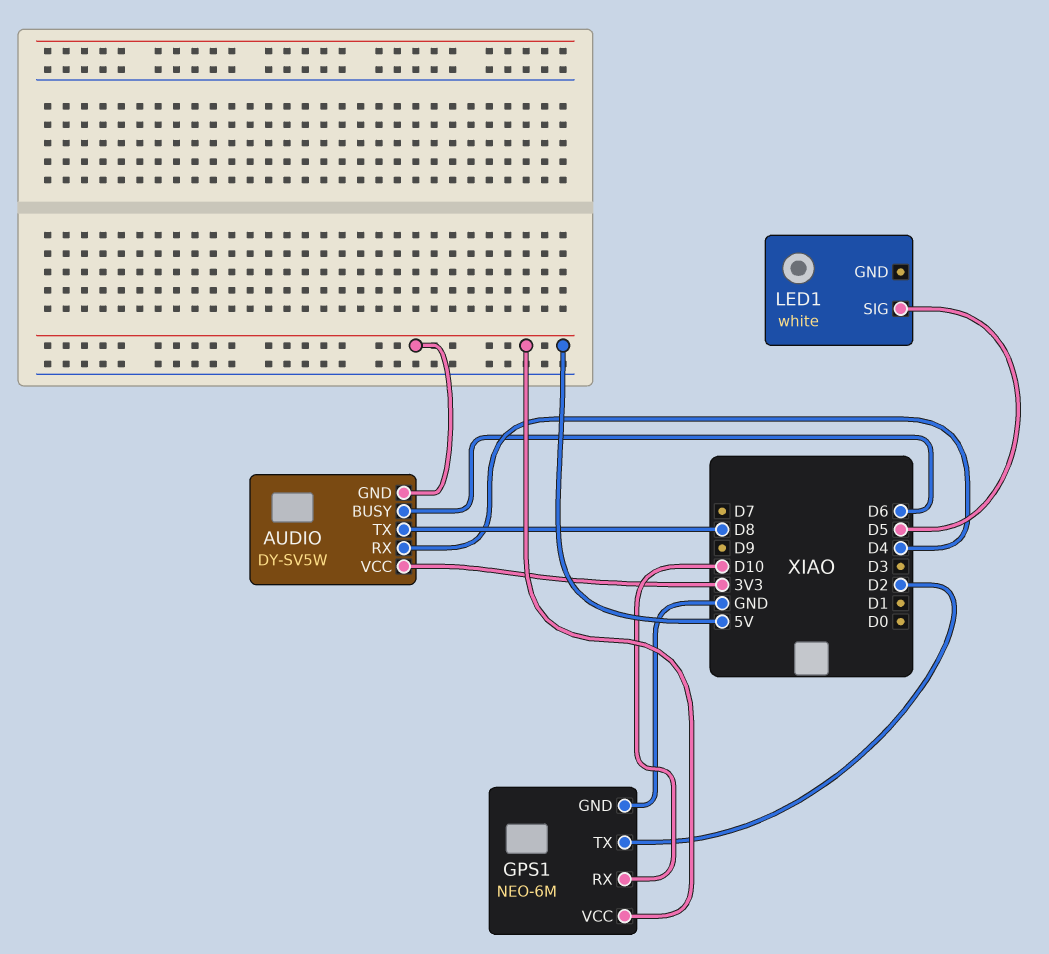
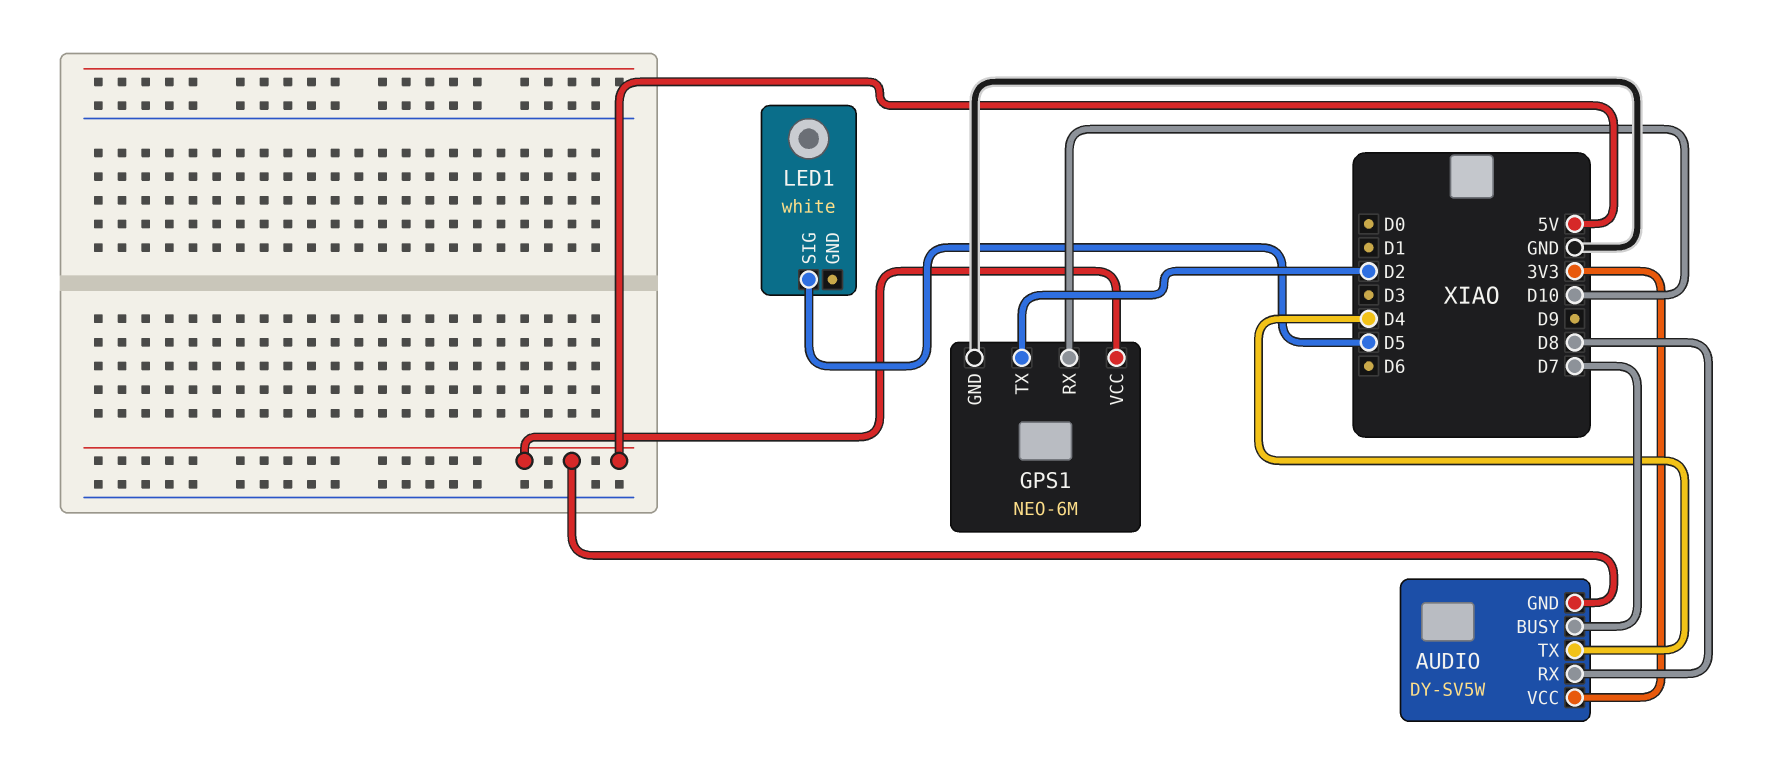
AUDIO pin BUSY: D6 -> D7
AUDIO pin RX: D4 -> D8
AUDIO pin TX: D8 -> D4

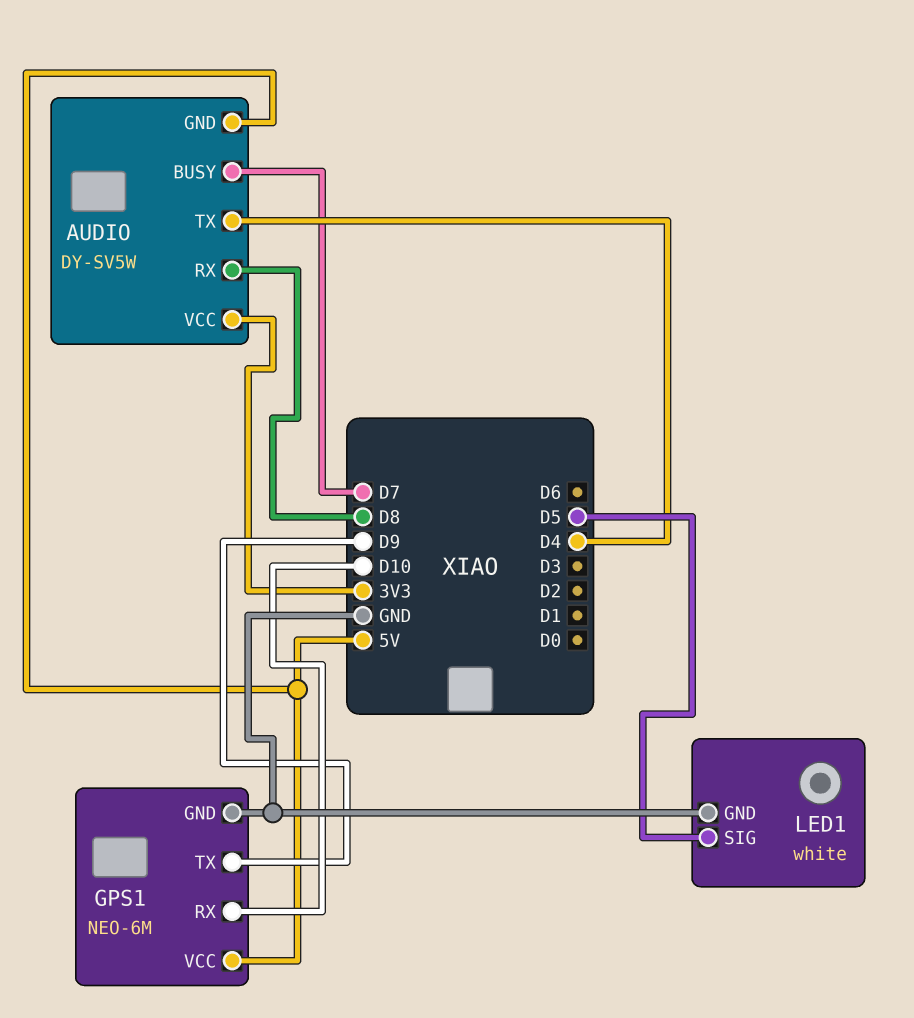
GPS1 pin TX: D2 -> D9
LED1 pin GND: none -> GND

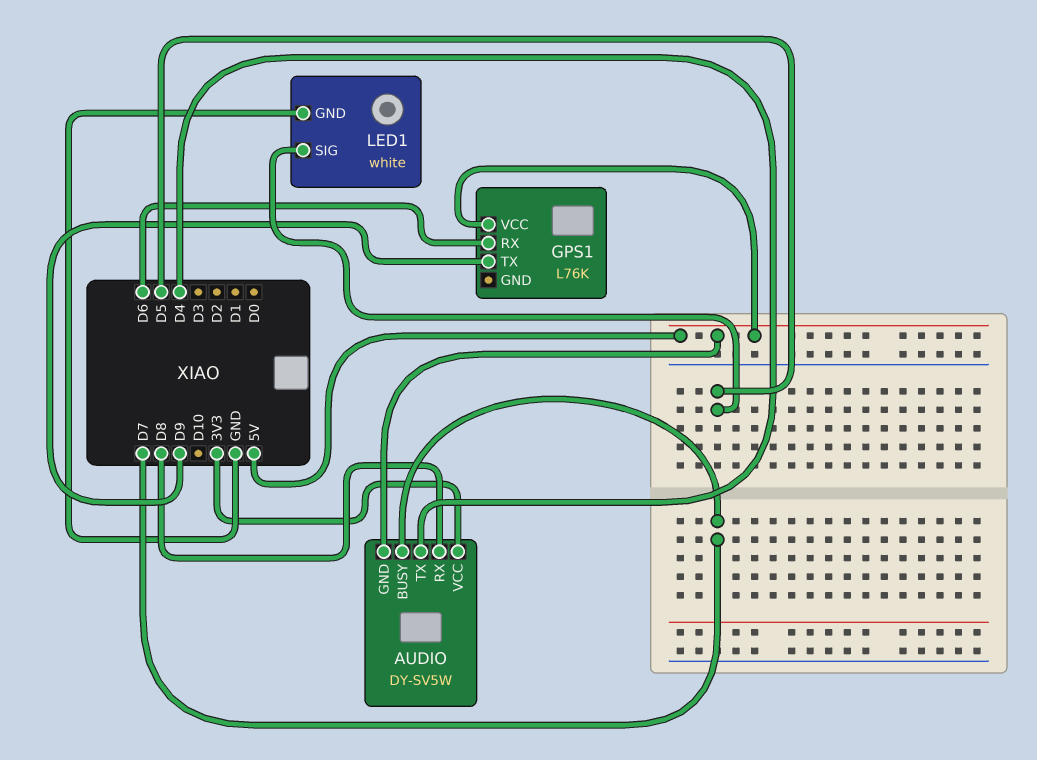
GPS1: NEO-6M -> L76K
GPS1 pin GND: GND -> none
GPS1 pin RX: D10 -> D6

